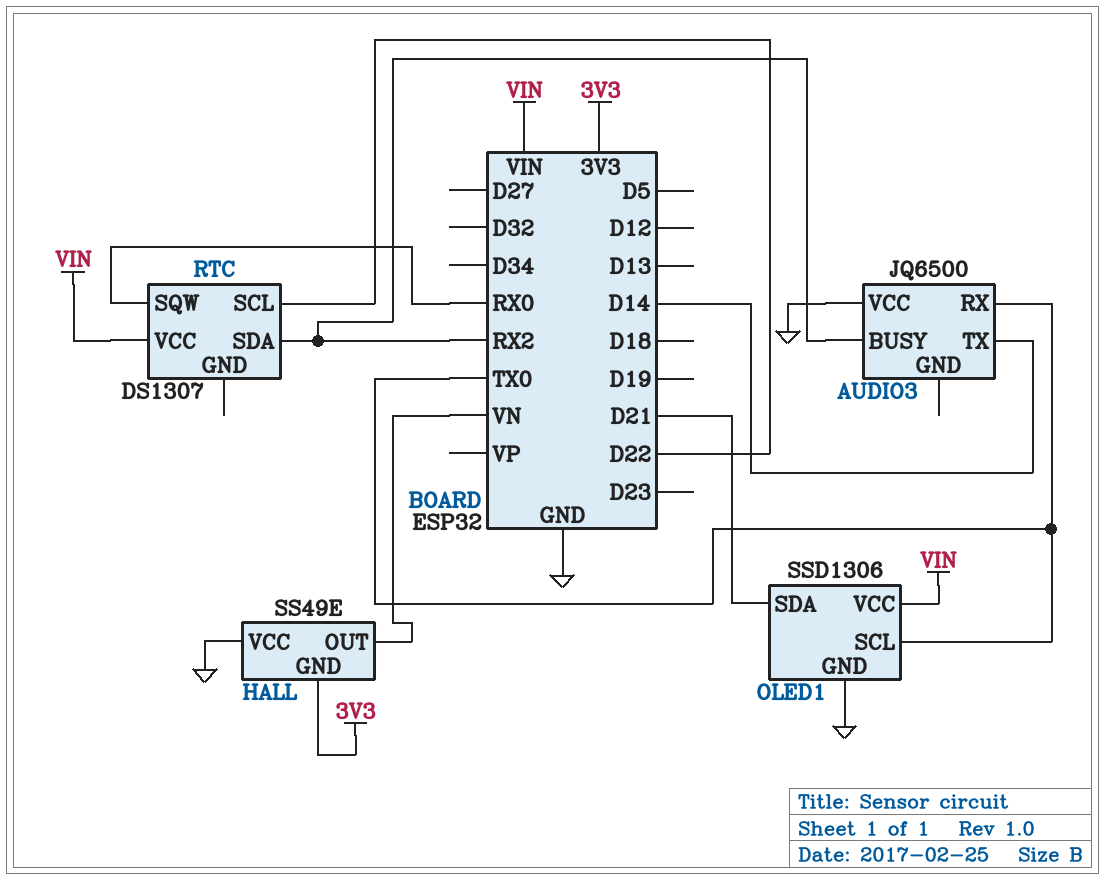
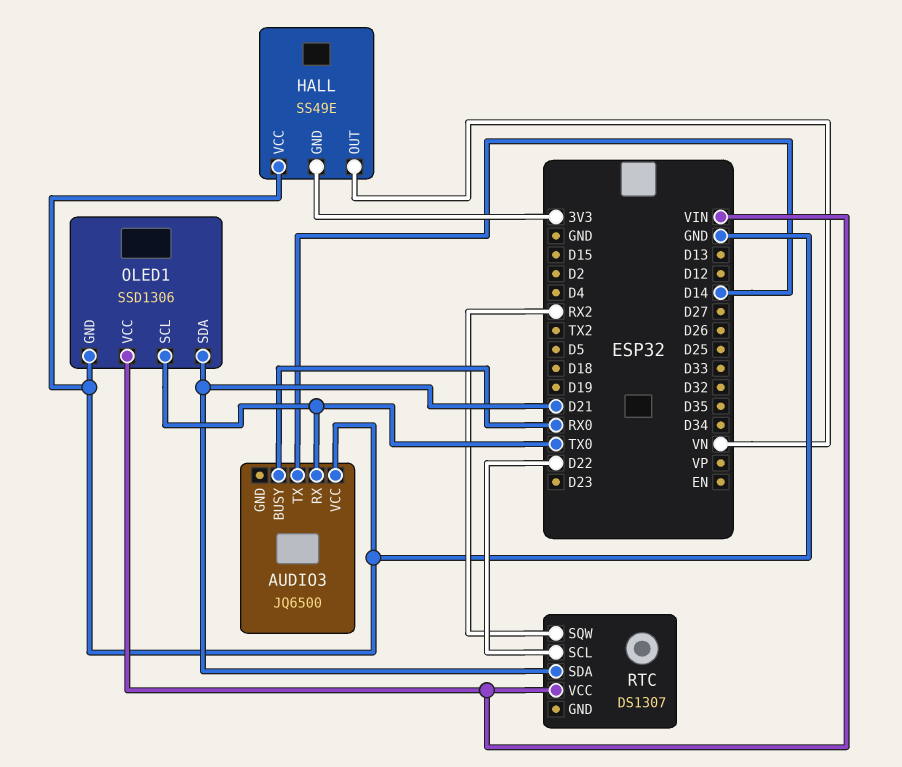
AUDIO3 pin BUSY: RX2 -> RX0
RTC pin SDA: RX2 -> D21
RTC pin SQW: RX0 -> RX2

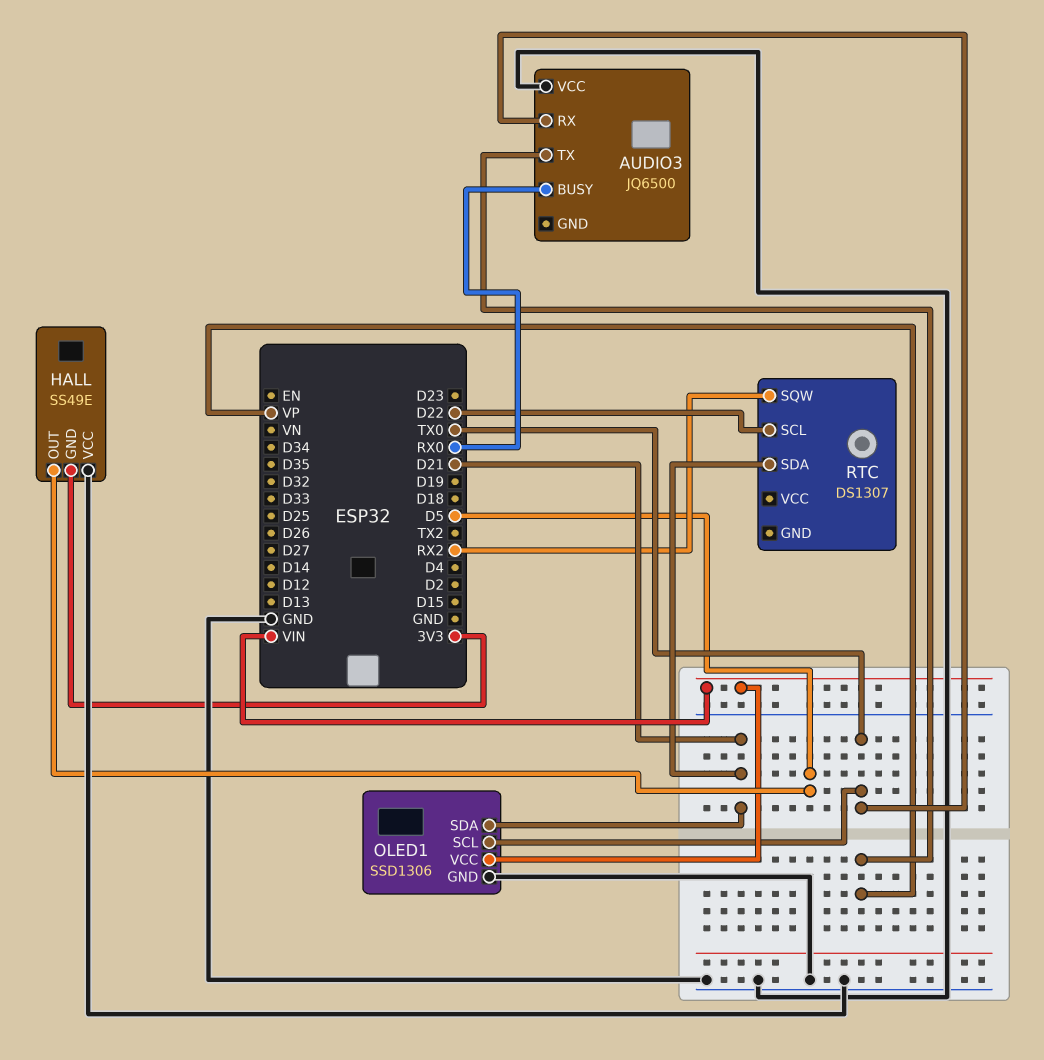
AUDIO3 pin TX: D14 -> VP
HALL pin OUT: VN -> D5
RTC pin VCC: VIN -> none

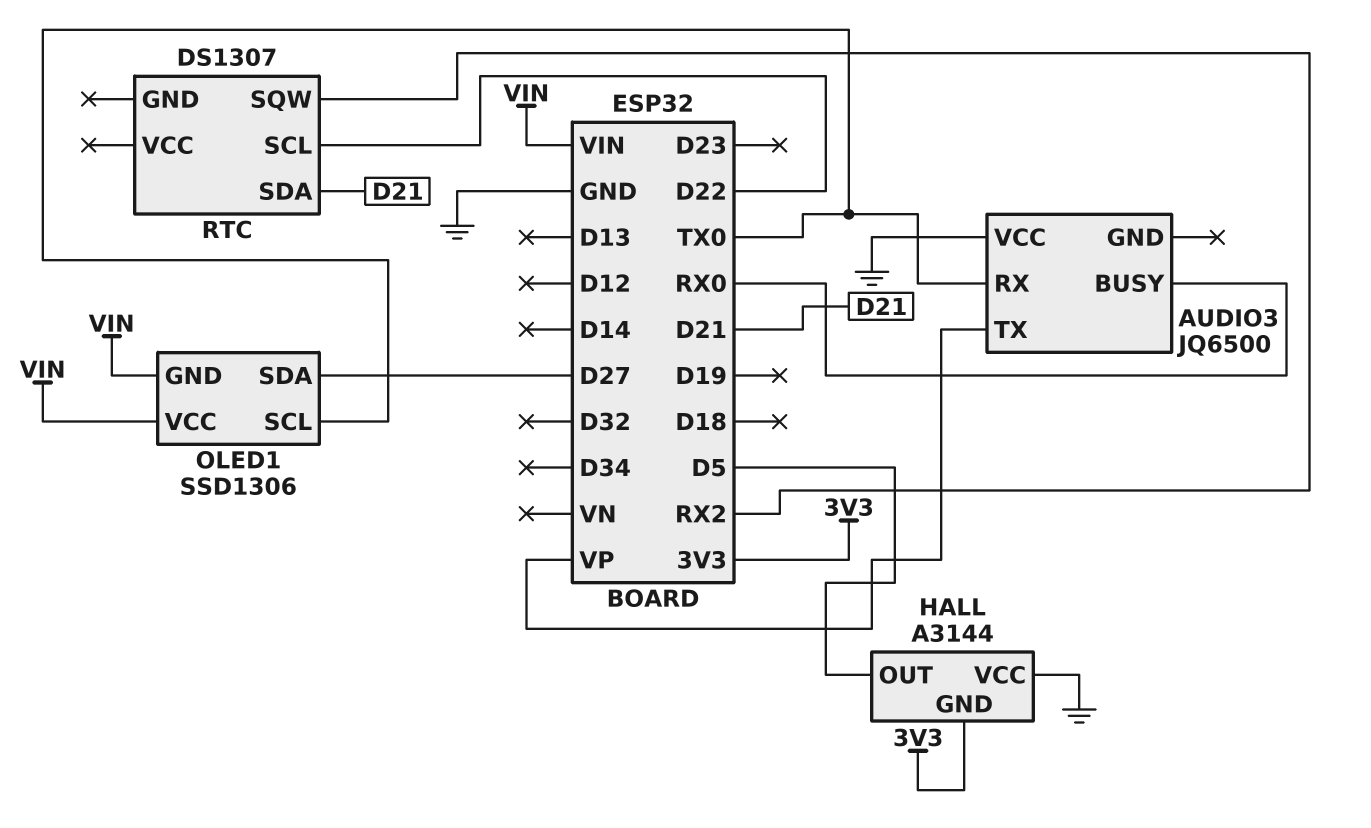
HALL: SS49E -> A3144
OLED1 pin GND: GND -> VIN
OLED1 pin SDA: D21 -> D27

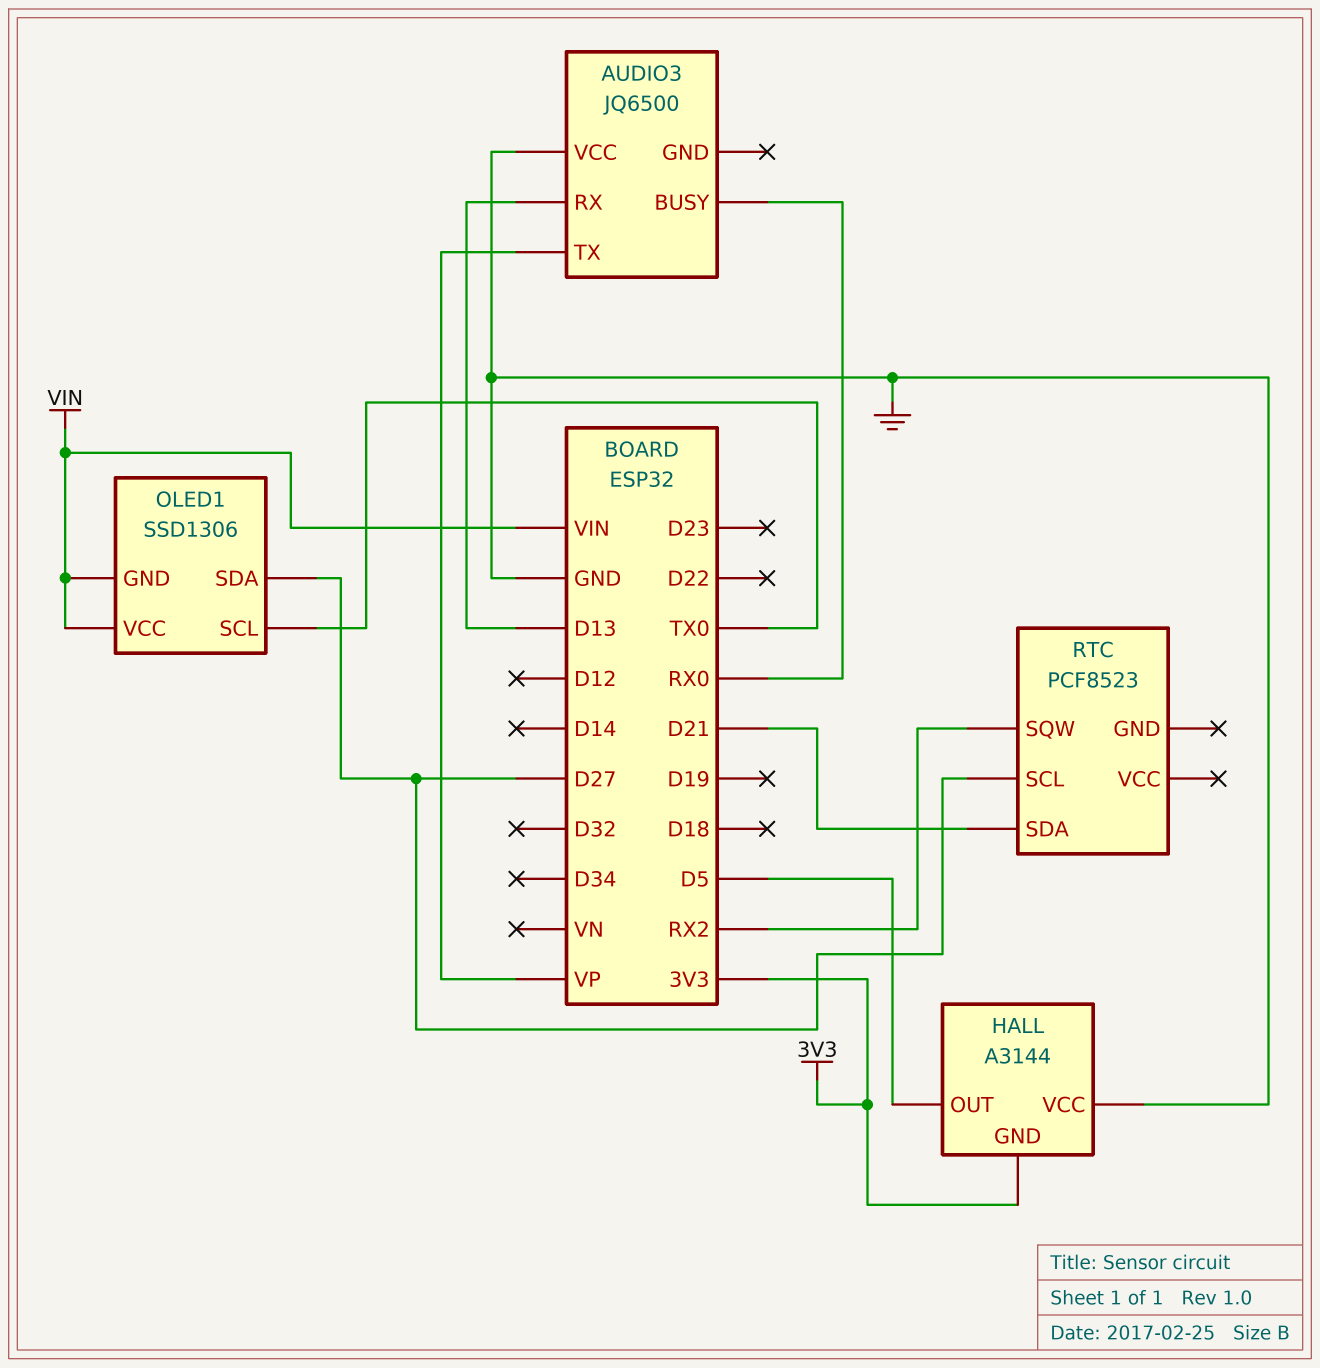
AUDIO3 pin RX: TX0 -> D13
RTC: DS1307 -> PCF8523
RTC pin SCL: D22 -> D27

